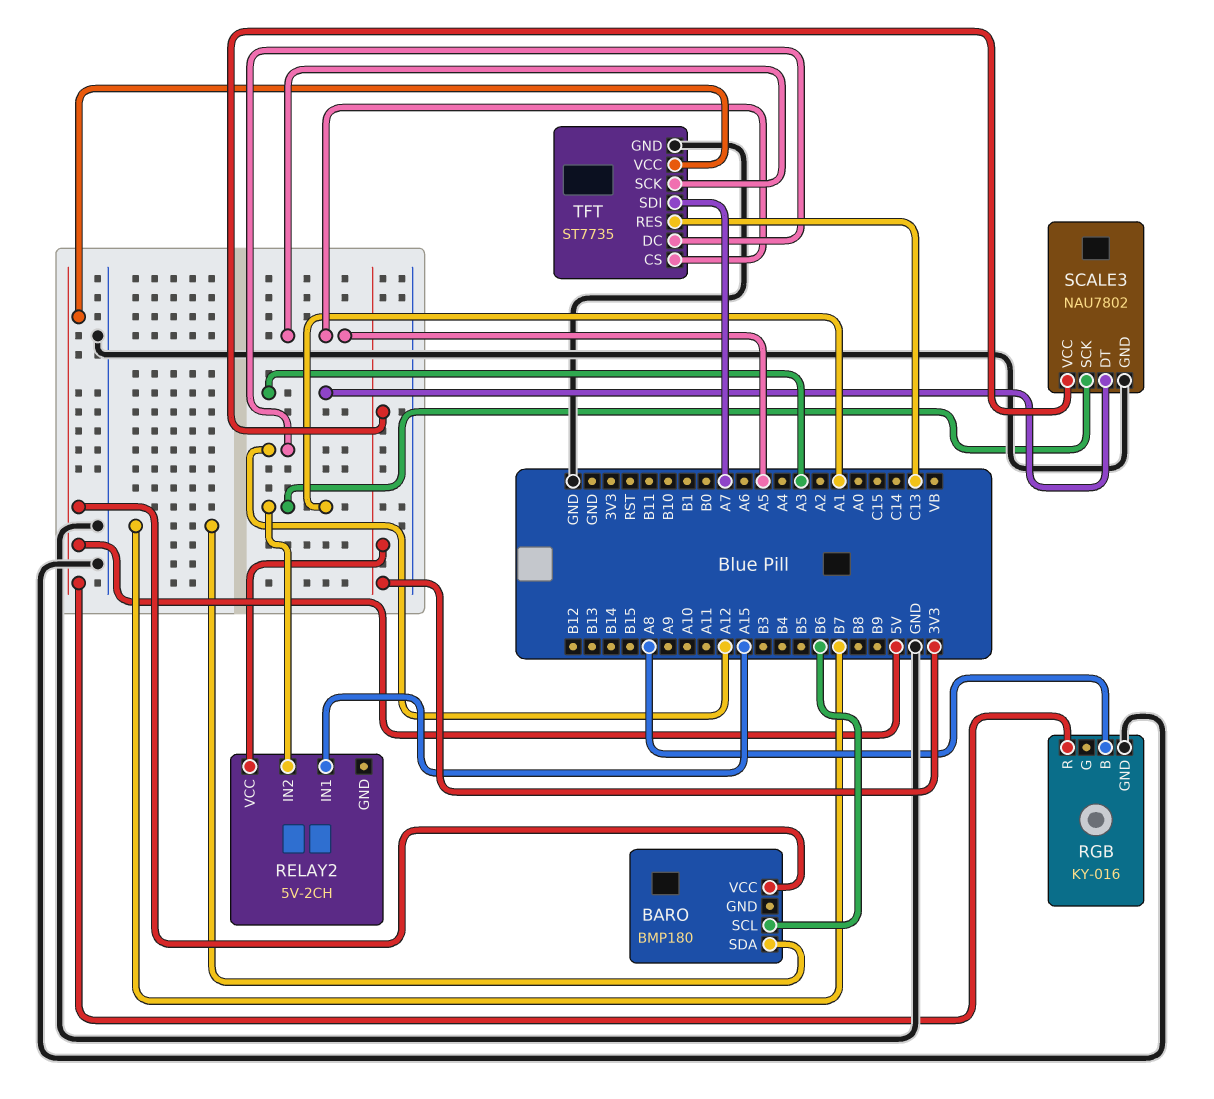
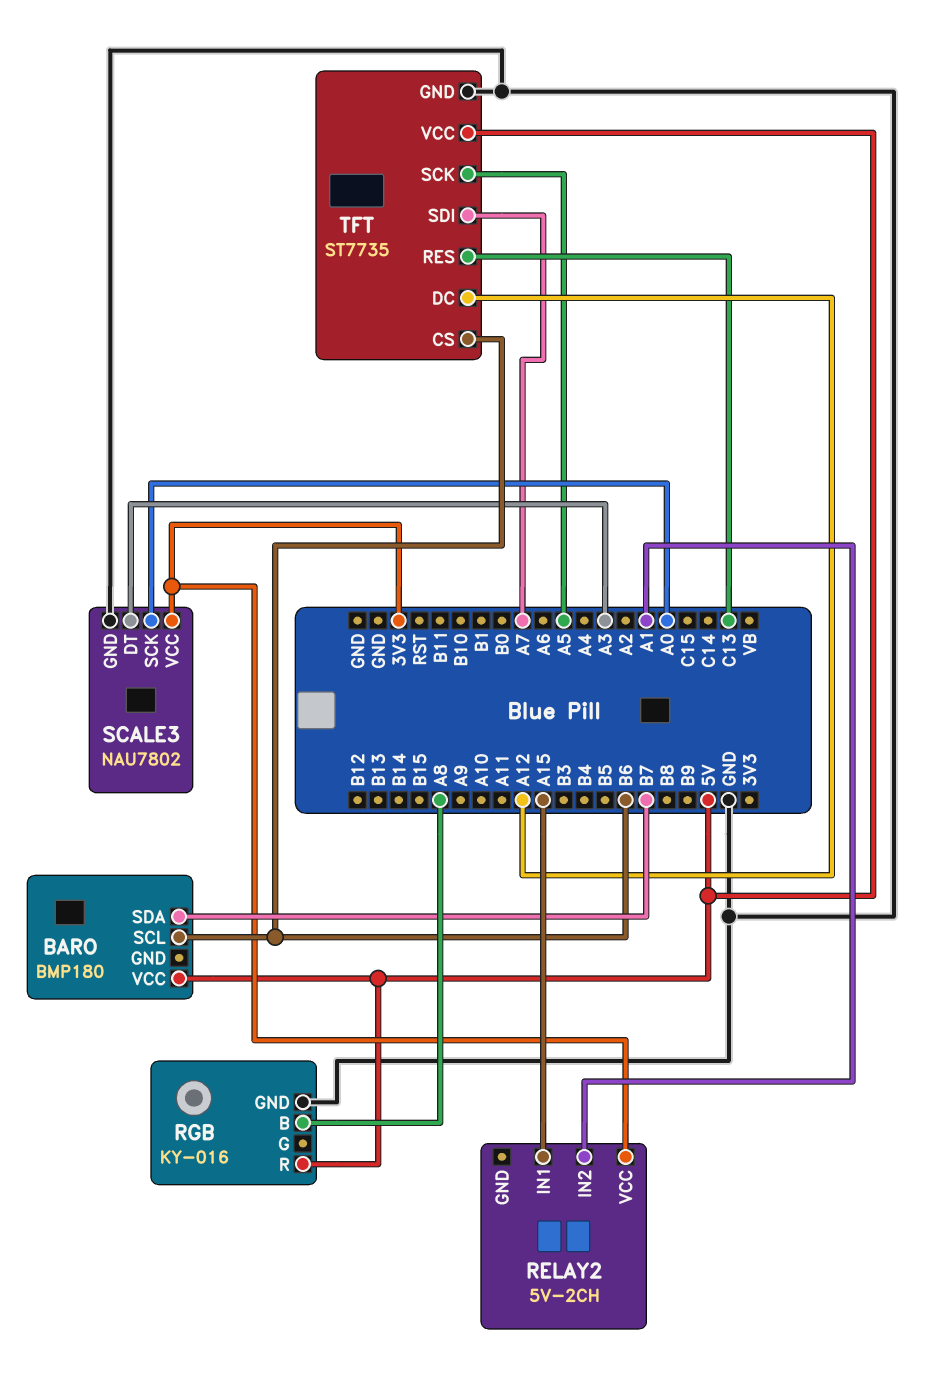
SCALE3 pin SCK: A1 -> A0
TFT pin CS: A5 -> B6

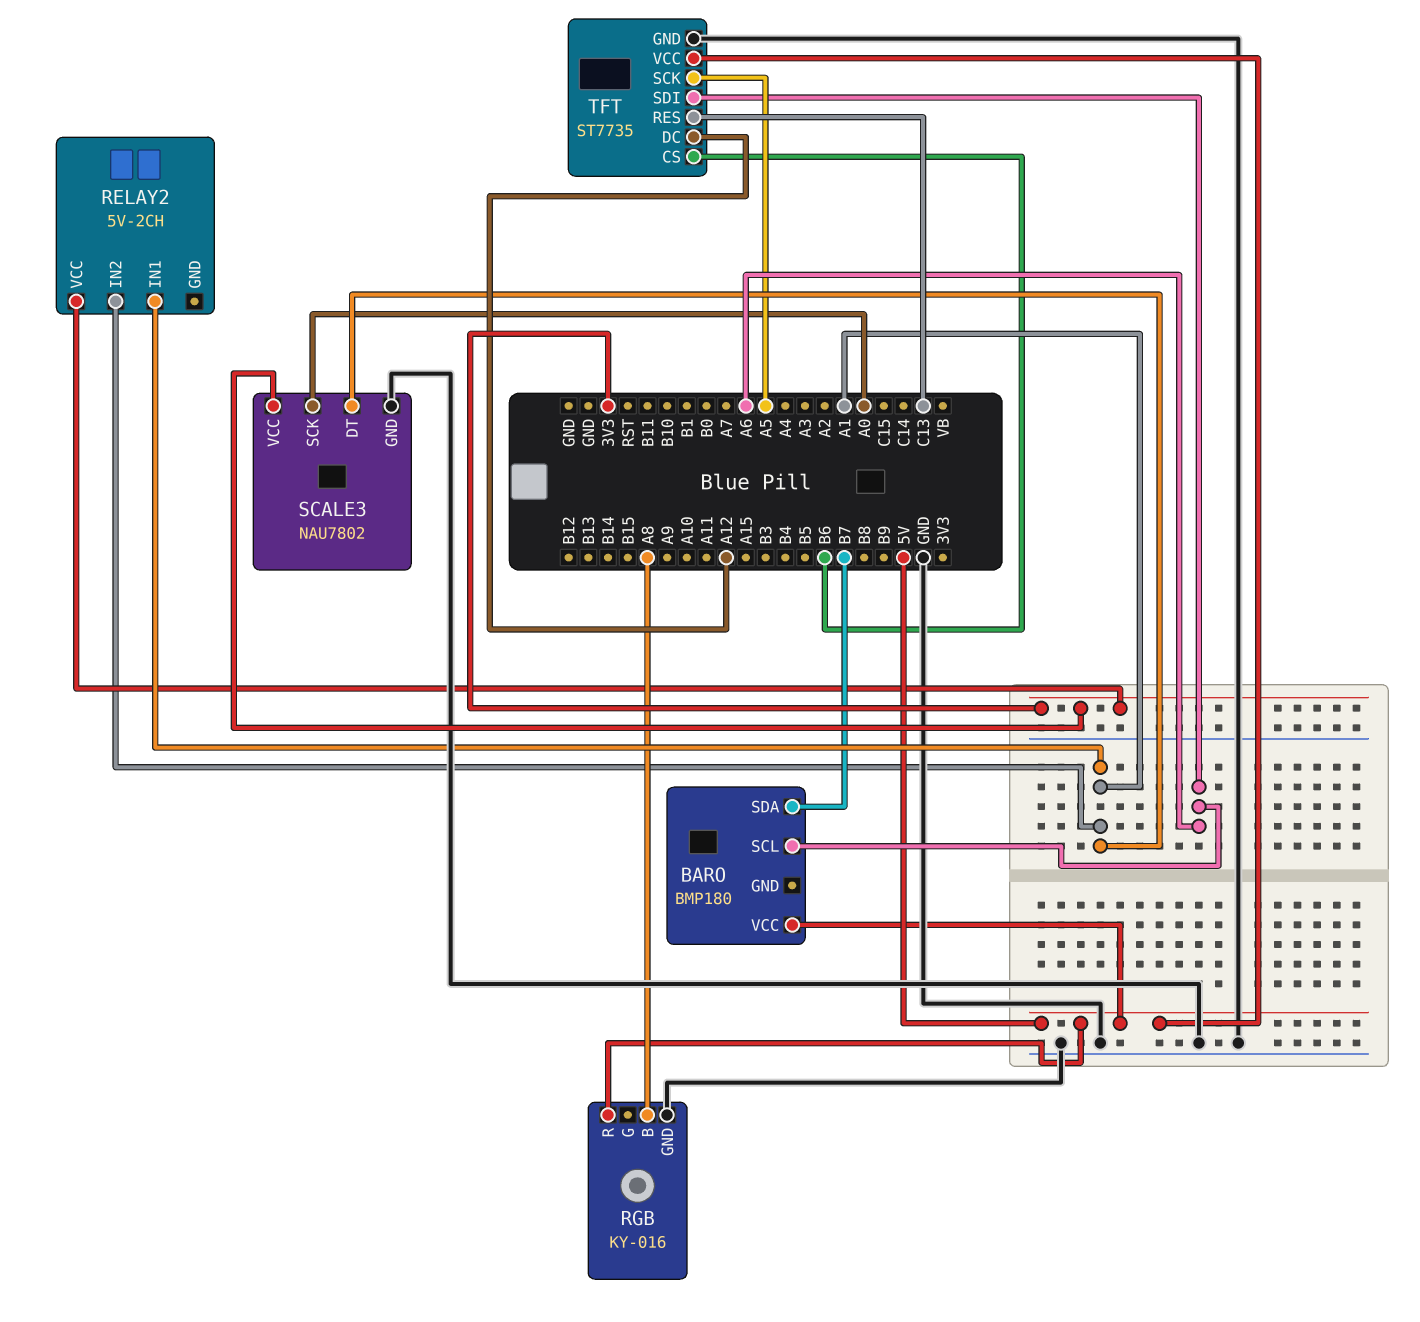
BARO pin SCL: B6 -> A6
RELAY2 pin IN1: A15 -> A1
SCALE3 pin DT: A3 -> A1
TFT pin SDI: A7 -> A6

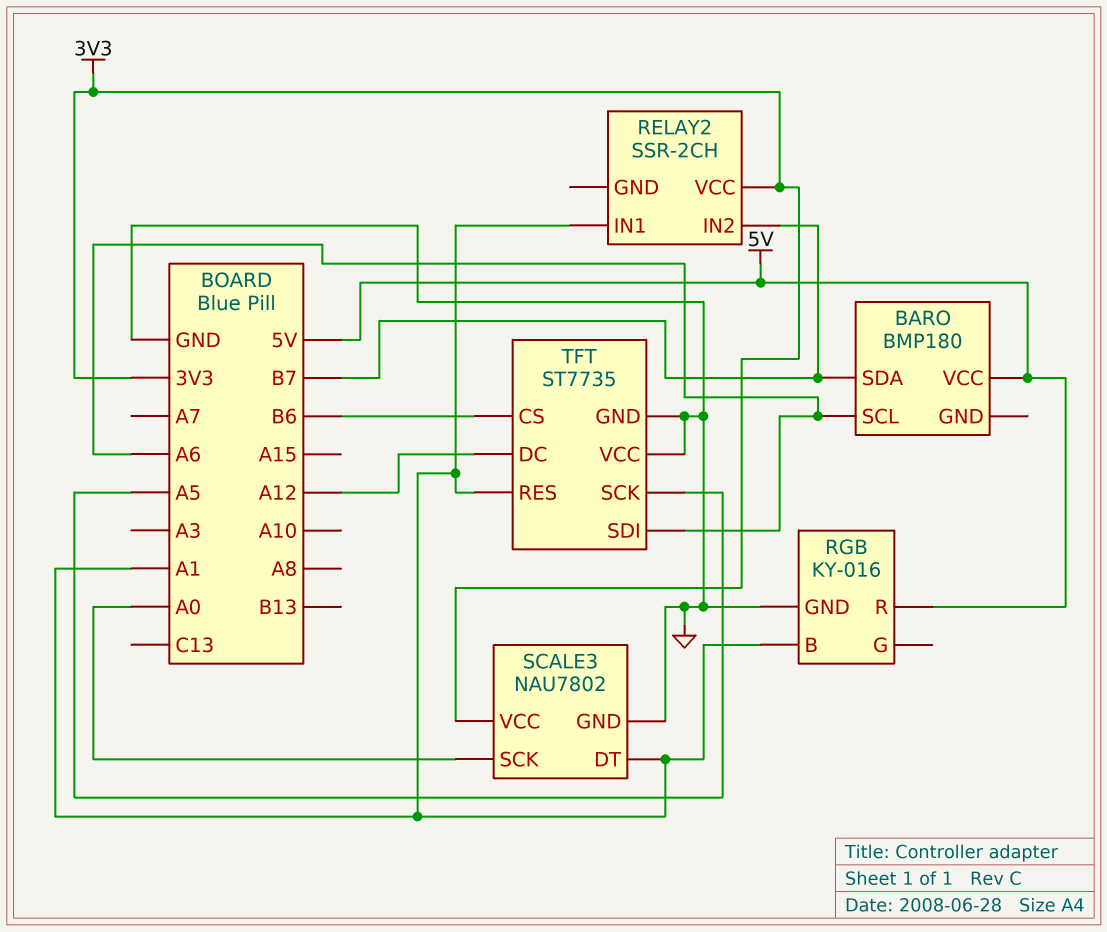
RELAY2: 5V-2CH -> SSR-2CH
RELAY2 pin IN2: A1 -> B7
RGB pin B: A8 -> A1
TFT pin RES: C13 -> A1
TFT pin VCC: 5V -> GND

